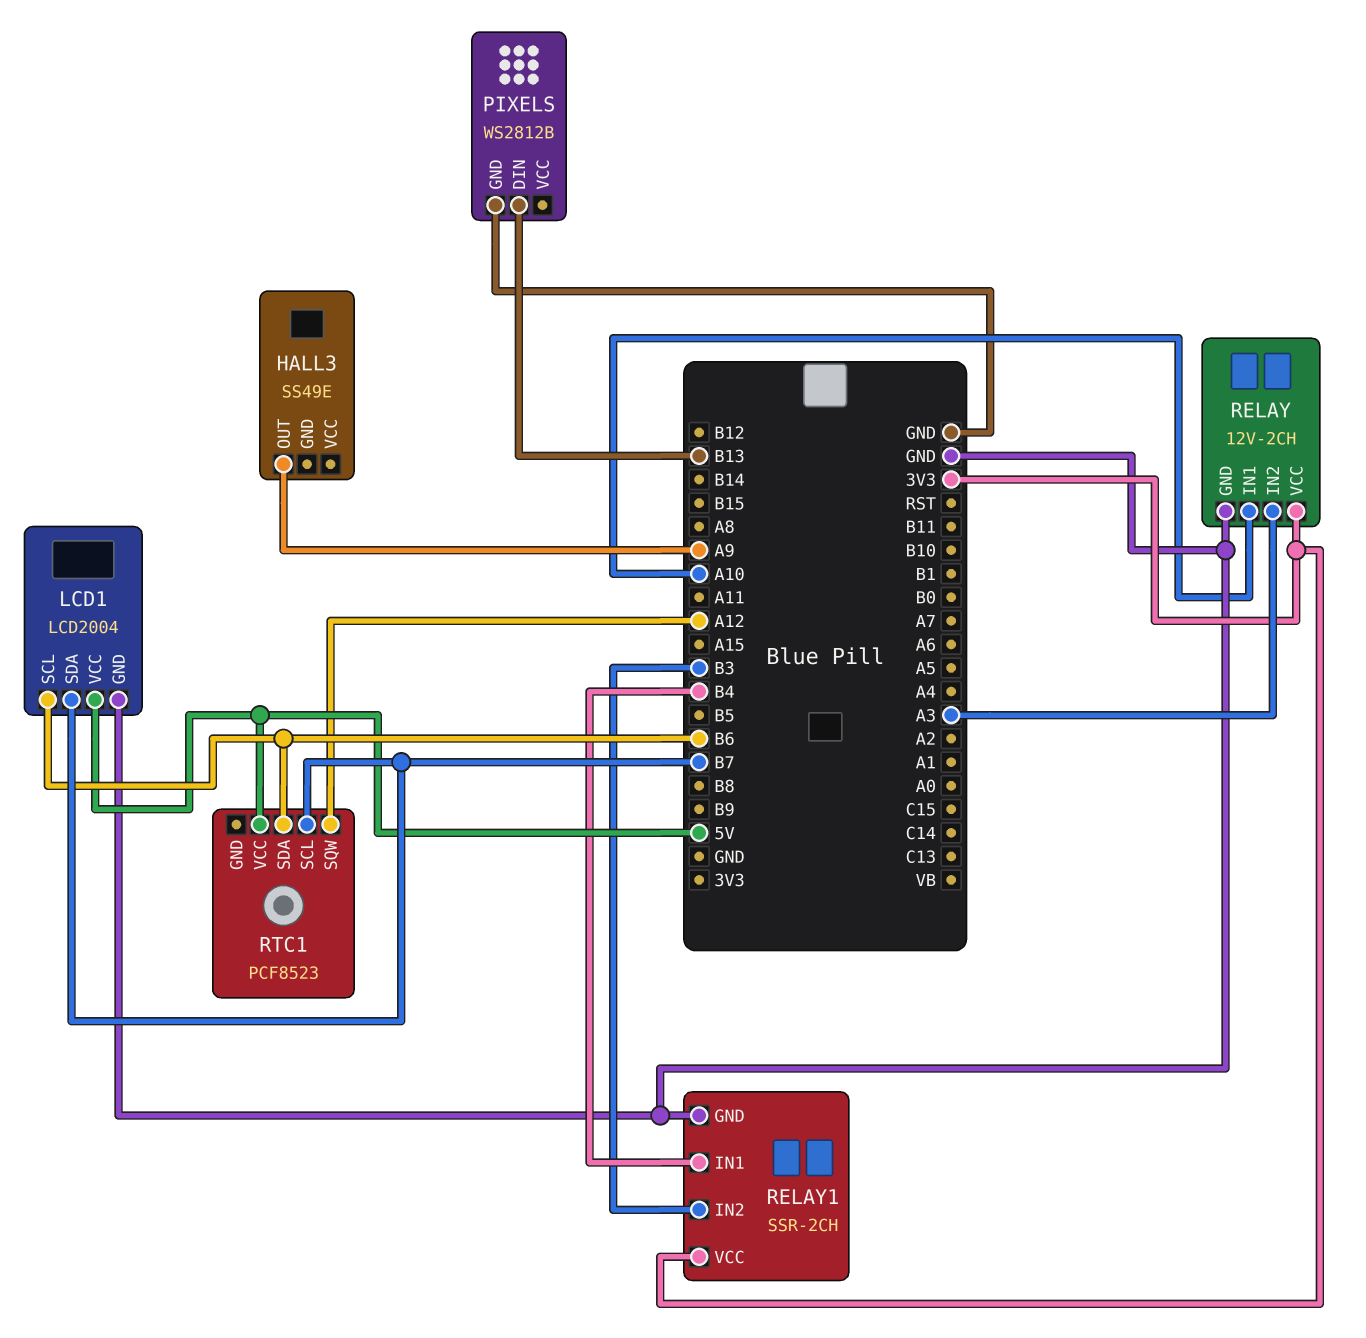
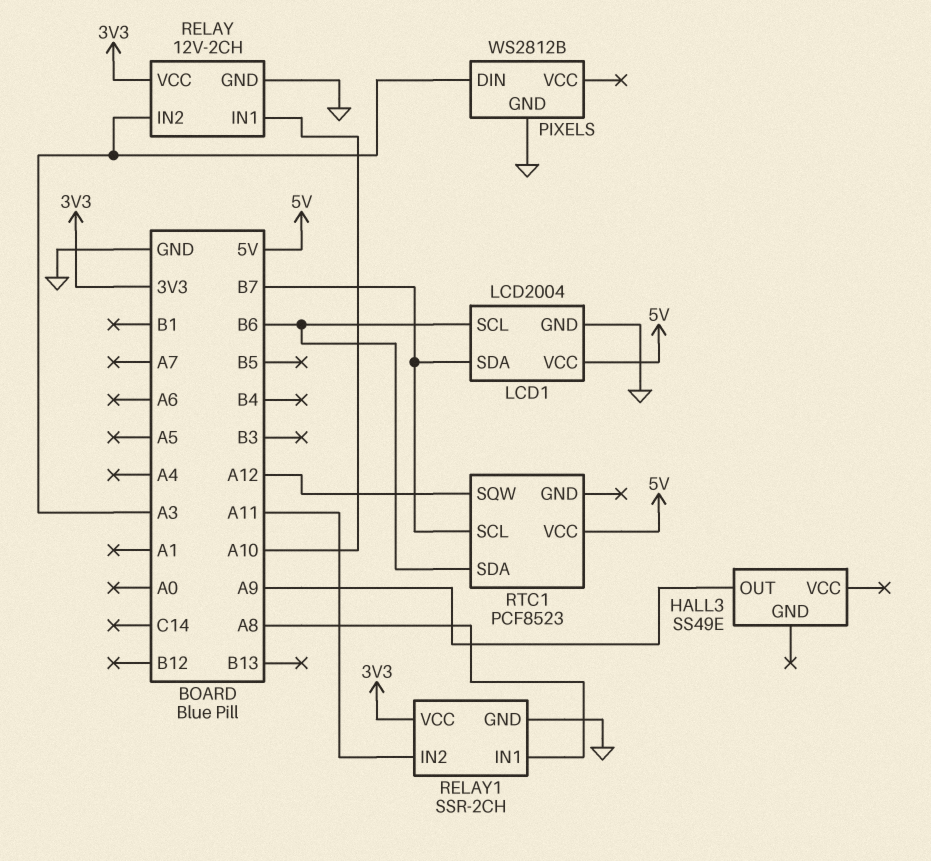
PIXELS pin DIN: B13 -> A3
RELAY1 pin IN1: B4 -> A8
RELAY1 pin IN2: B3 -> A11

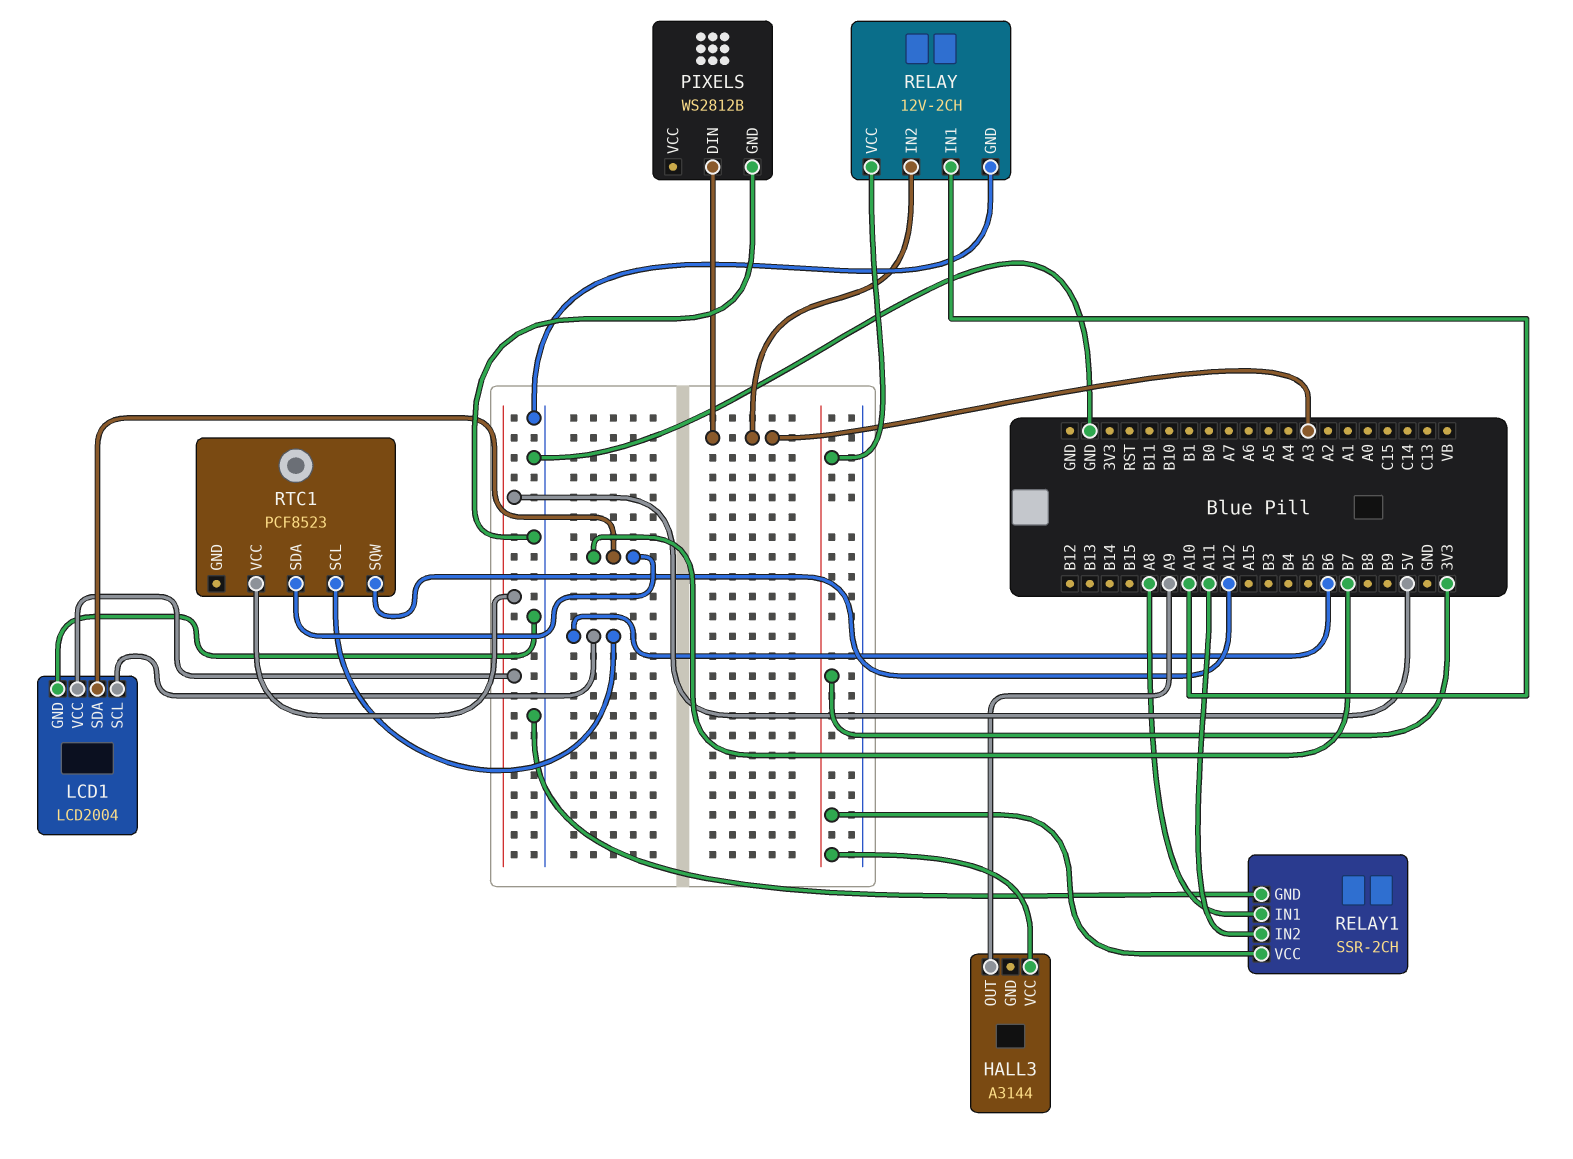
HALL3: SS49E -> A3144
HALL3 pin VCC: none -> 3V3
RTC1 pin SCL: B7 -> B6
RTC1 pin SDA: B6 -> B7

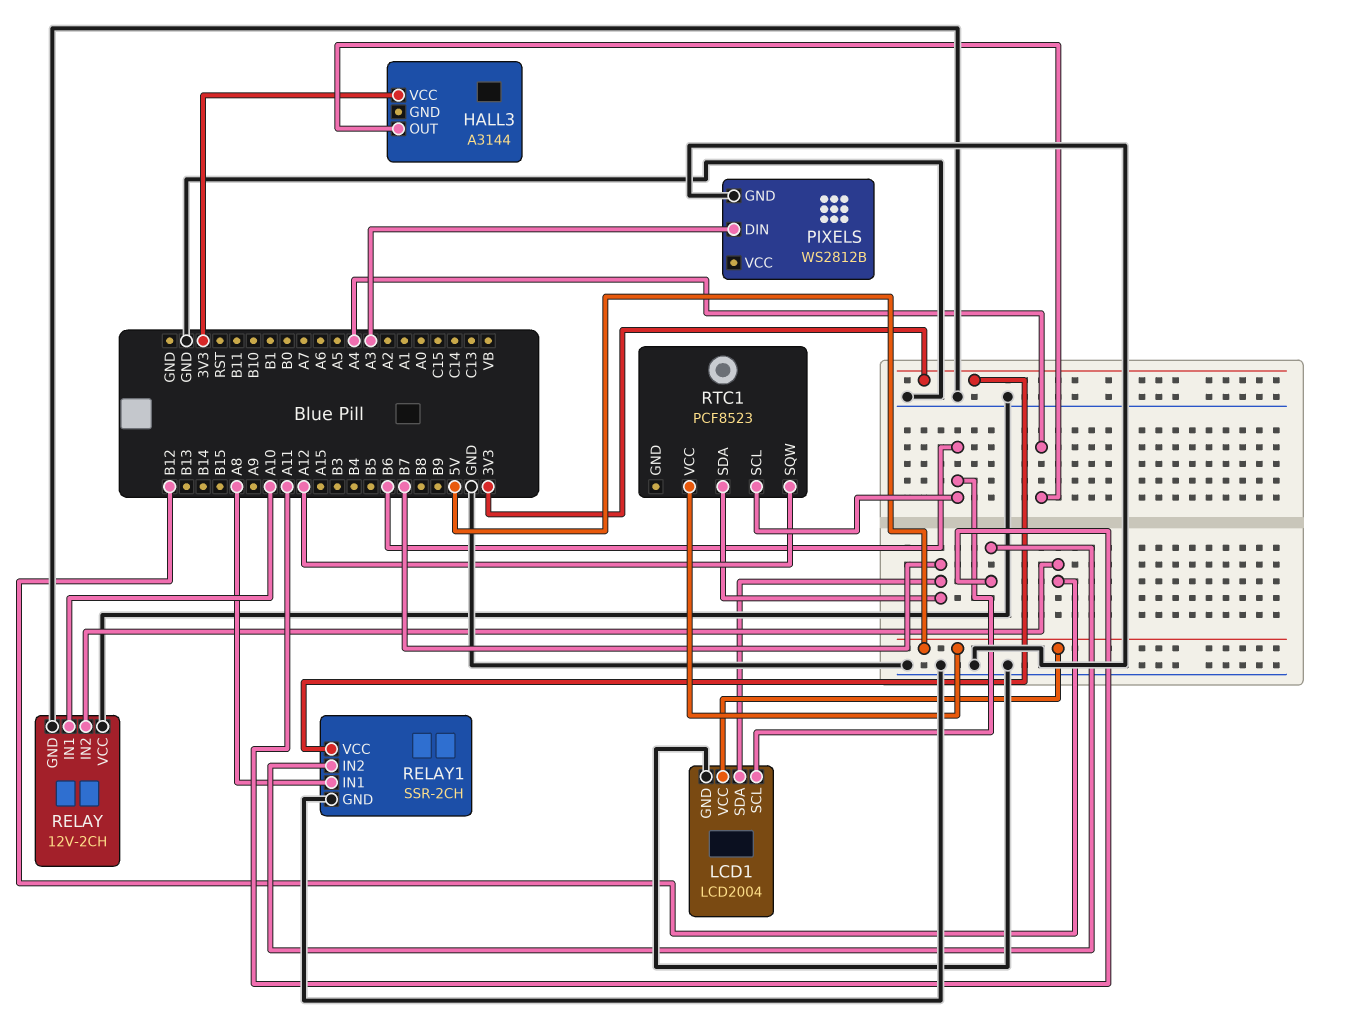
HALL3 pin OUT: A9 -> A4
RELAY pin IN2: A3 -> B12
RELAY pin VCC: 3V3 -> GND

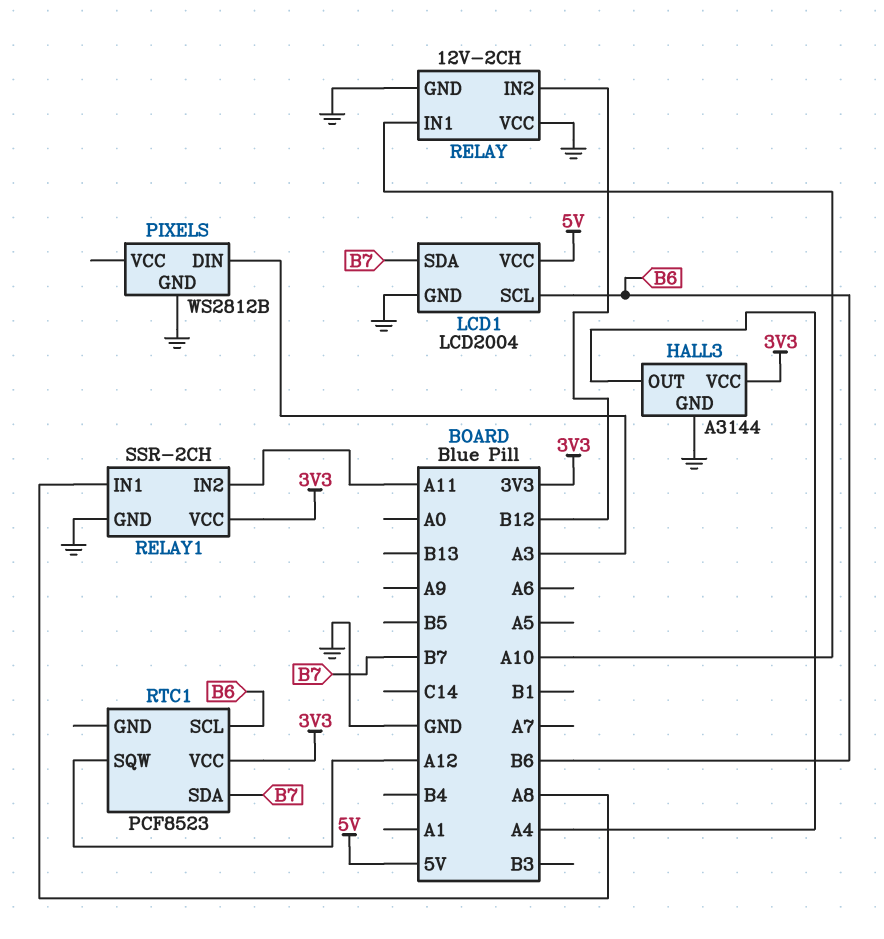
HALL3 pin GND: none -> GND
RTC1 pin VCC: 5V -> 3V3

